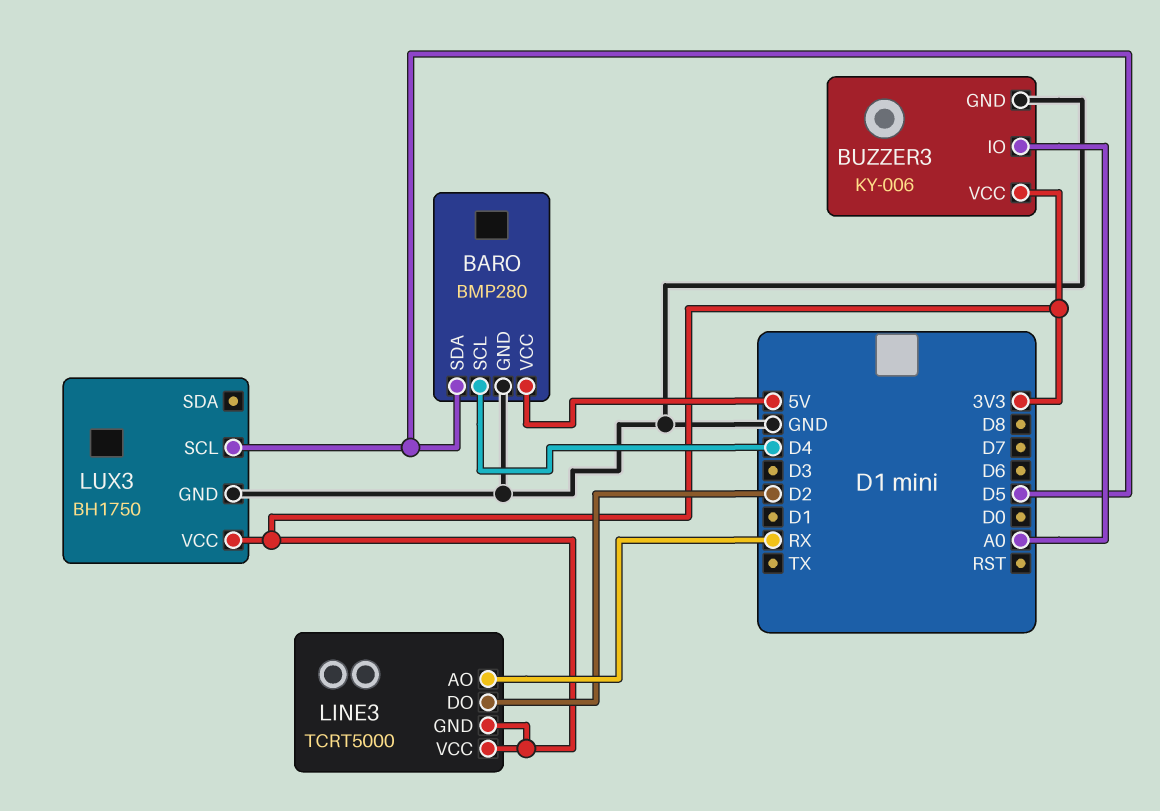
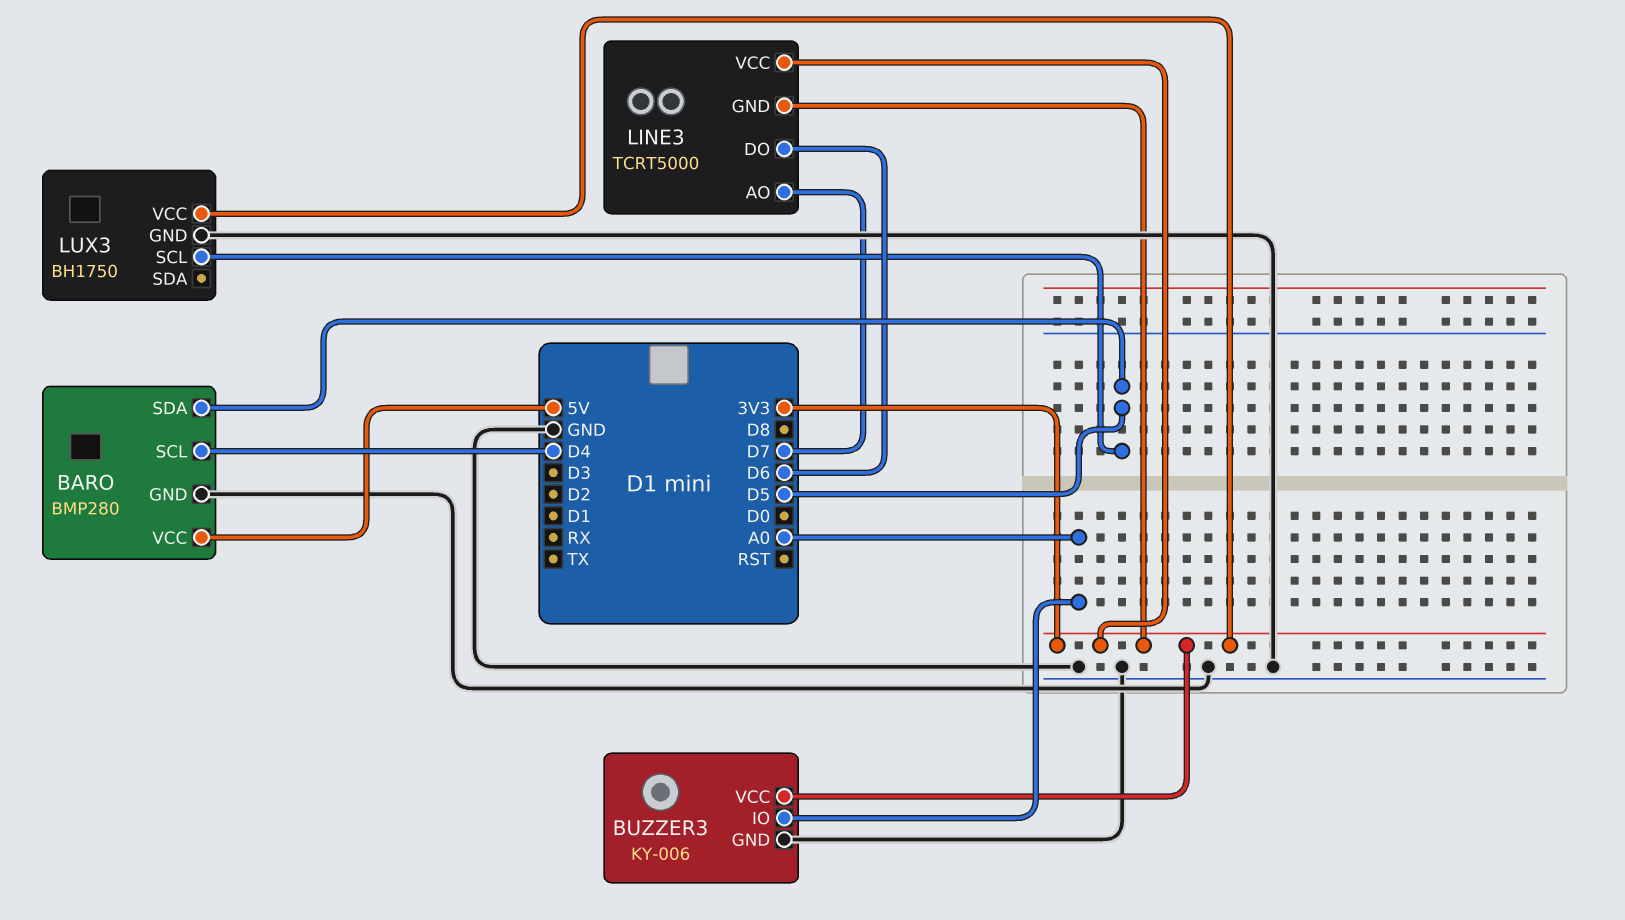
LINE3 pin AO: RX -> D7
LINE3 pin DO: D2 -> D6

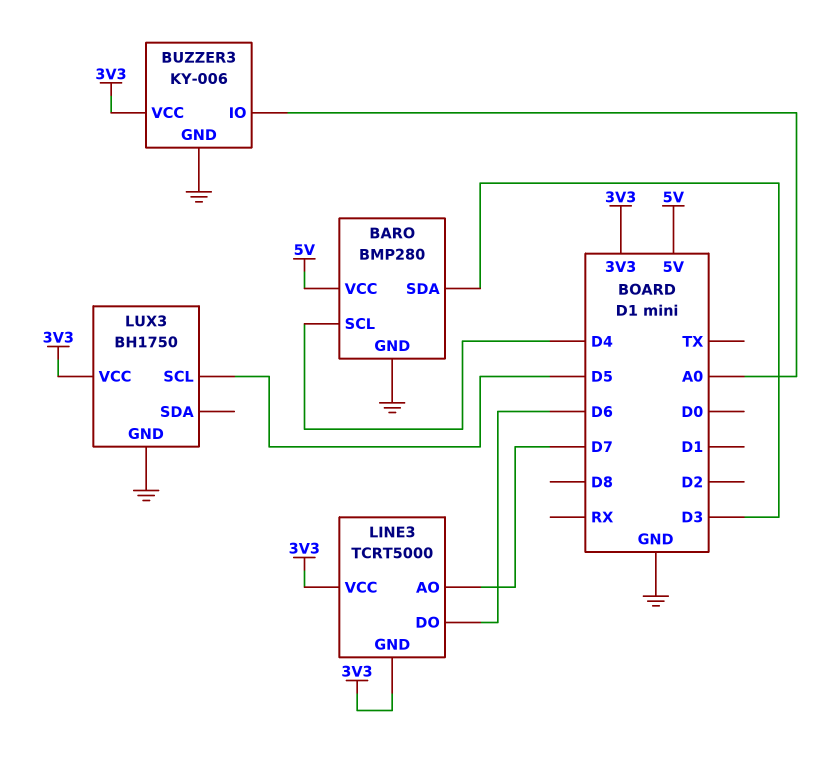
BARO pin SDA: D5 -> D3

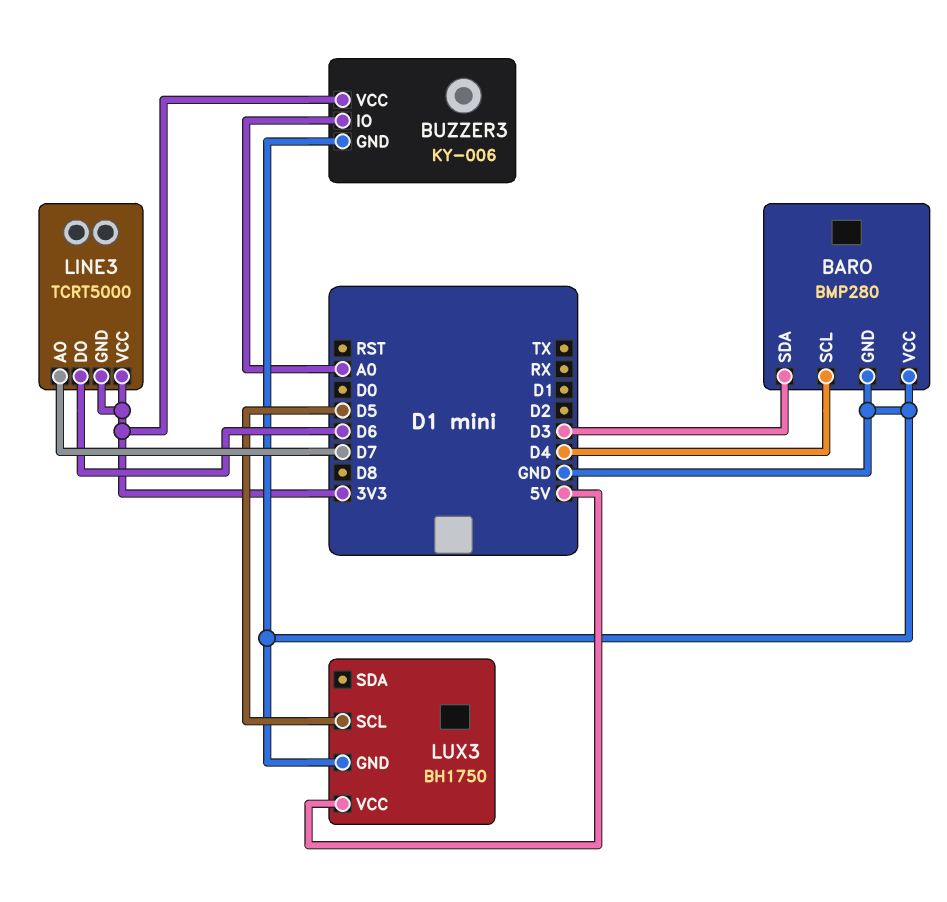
BARO pin VCC: 5V -> GND
LUX3 pin VCC: 3V3 -> 5V

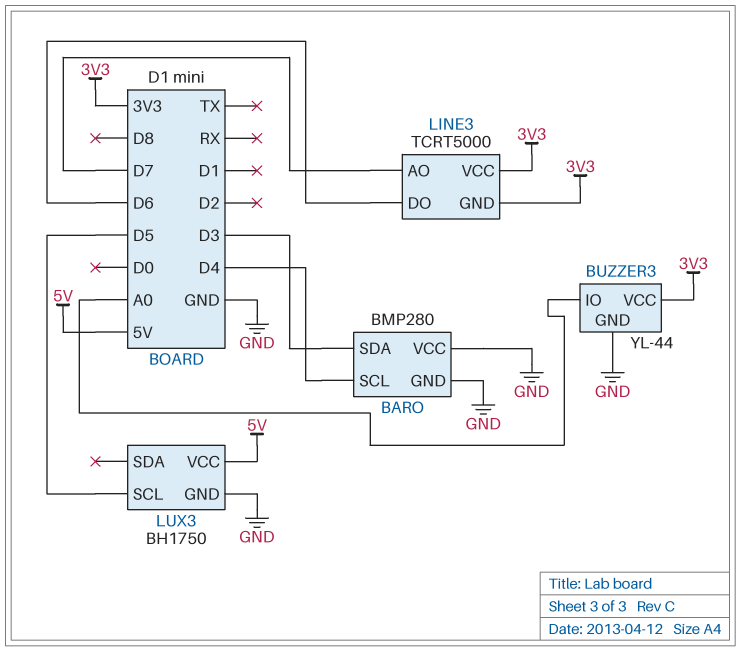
BUZZER3: KY-006 -> YL-44

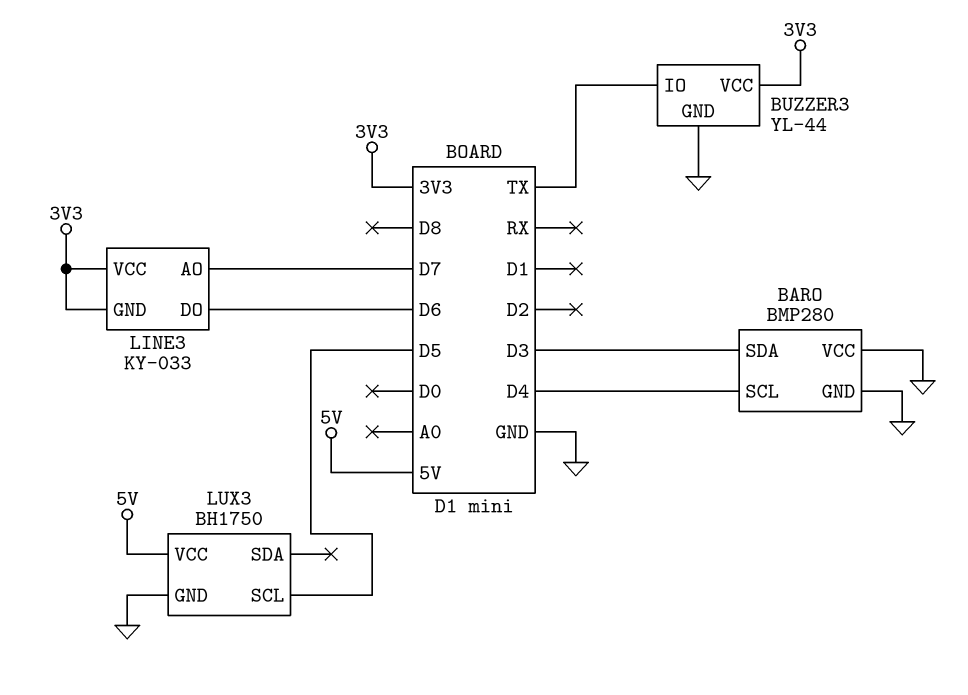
BUZZER3 pin IO: A0 -> TX
LINE3: TCRT5000 -> KY-033

